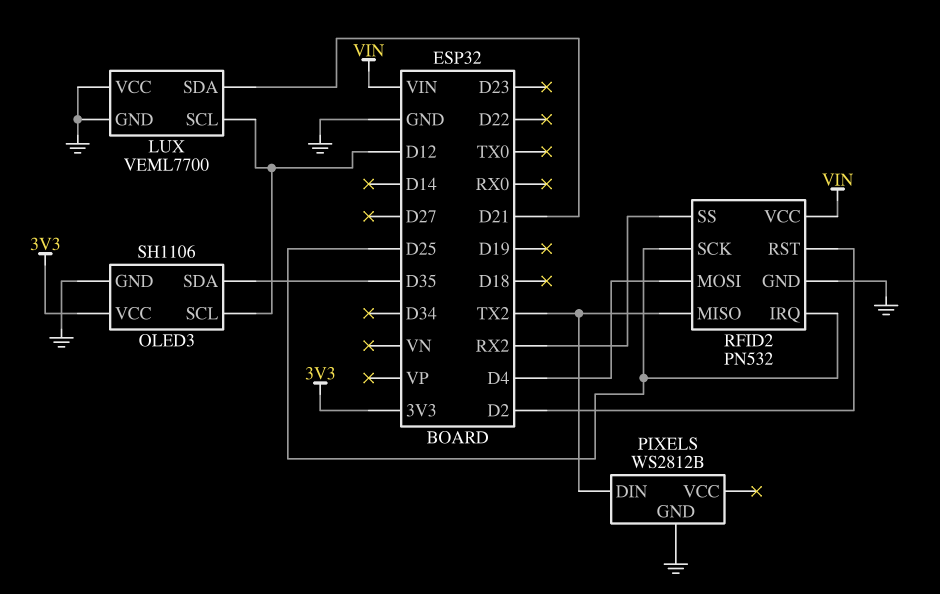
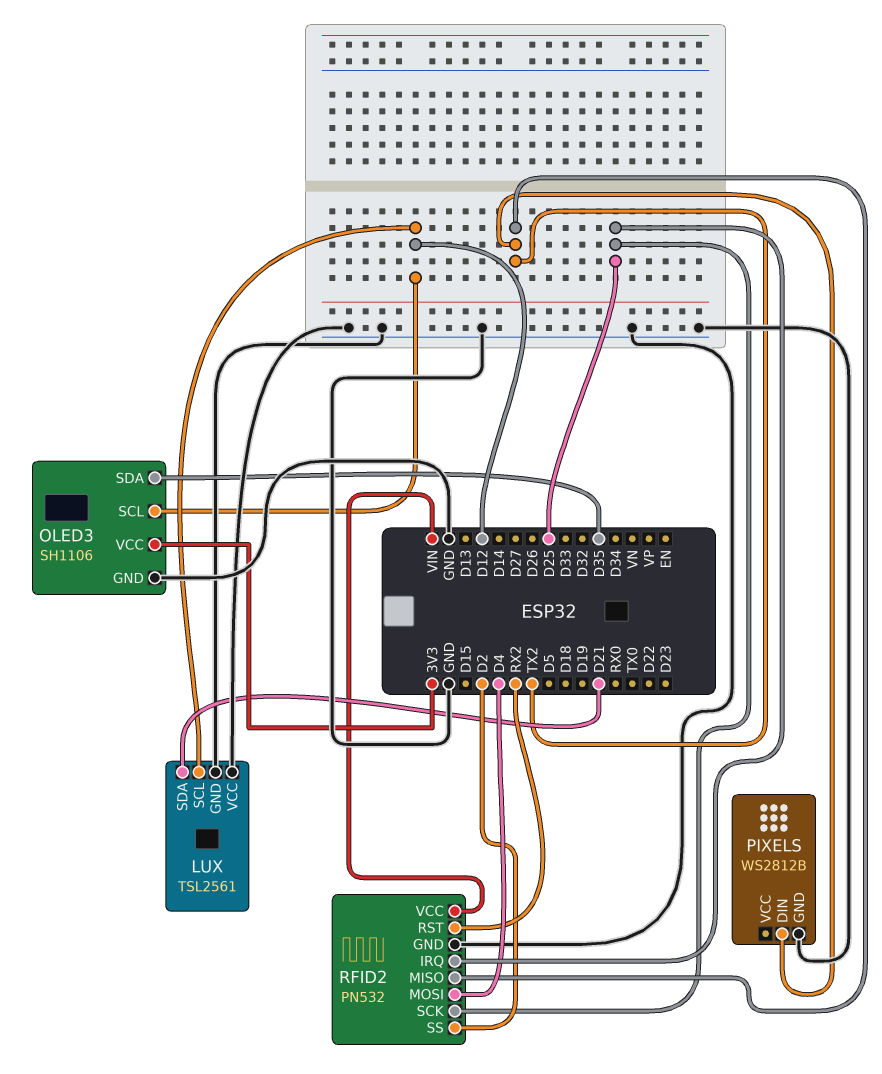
LUX: VEML7700 -> TSL2561
RFID2 pin RST: D2 -> RX2
RFID2 pin SS: RX2 -> D2

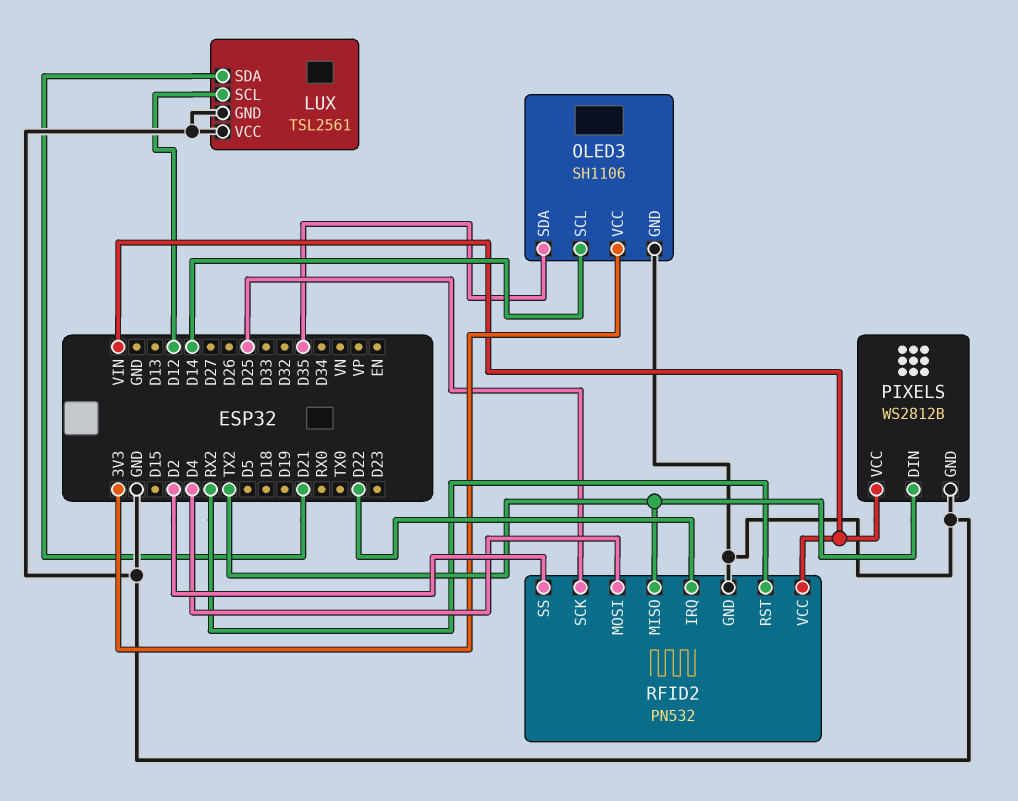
OLED3 pin SCL: D12 -> D14
PIXELS pin VCC: none -> VIN
RFID2 pin IRQ: D25 -> D22

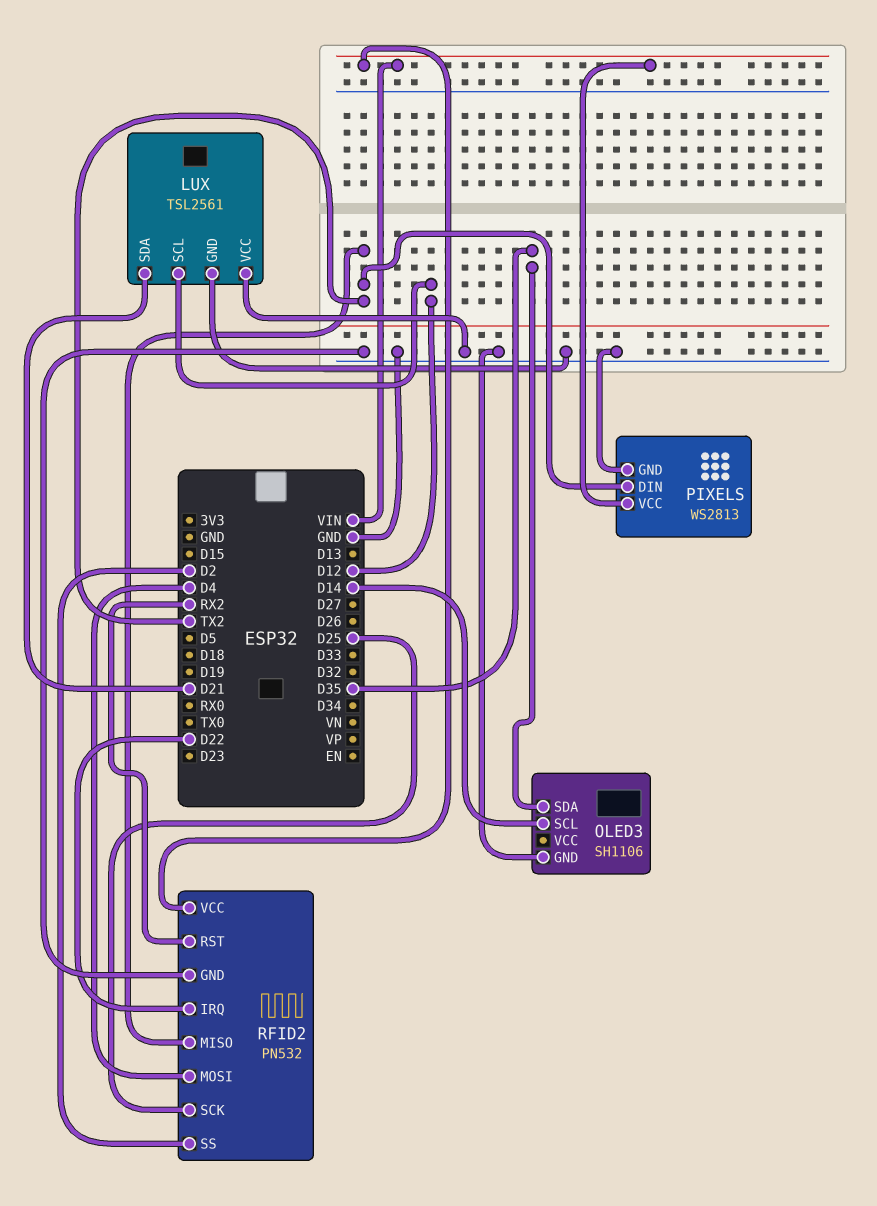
OLED3 pin VCC: 3V3 -> none
PIXELS: WS2812B -> WS2813

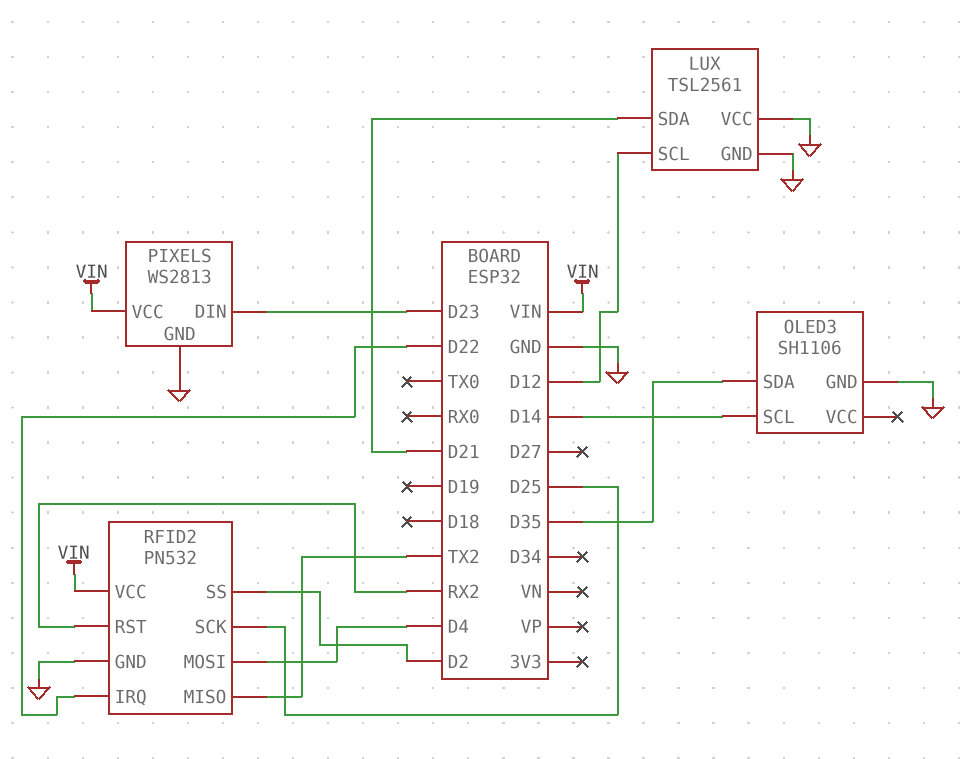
PIXELS pin DIN: TX2 -> D23

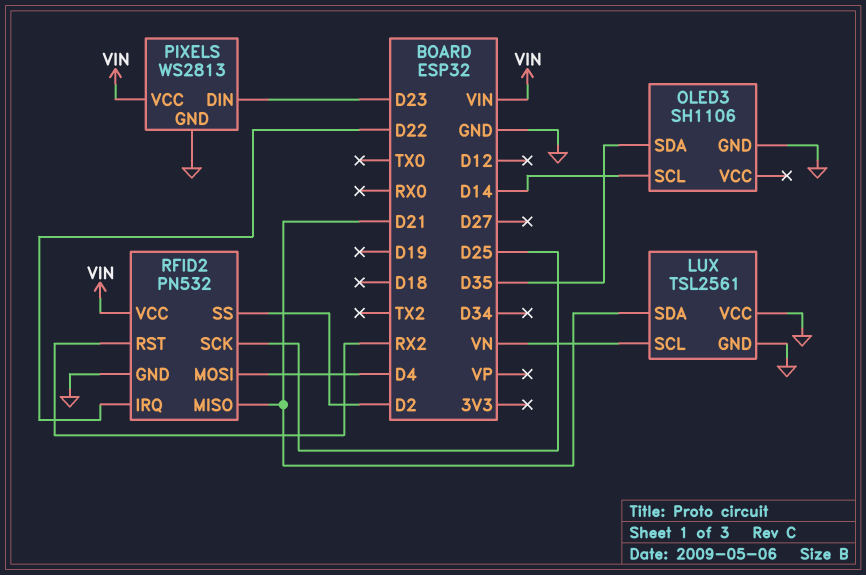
LUX pin SCL: D12 -> VN
RFID2 pin MISO: TX2 -> D21

